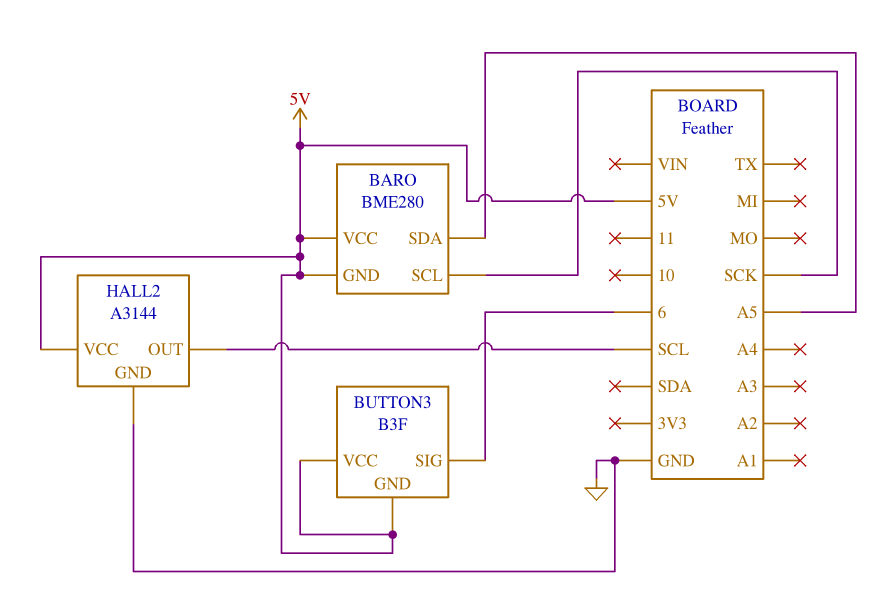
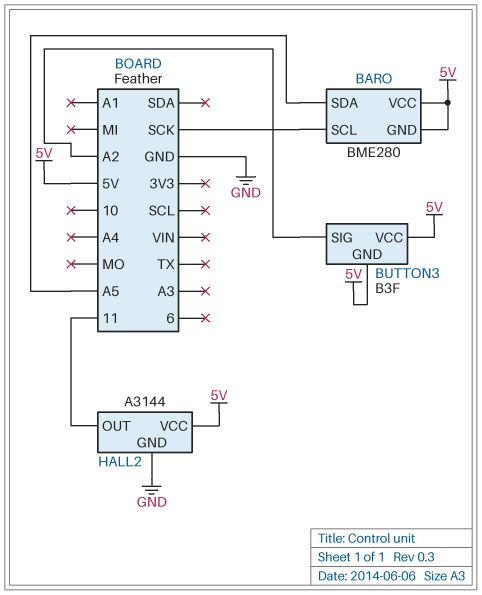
BUTTON3 pin SIG: 6 -> A2
HALL2 pin OUT: SCL -> 11

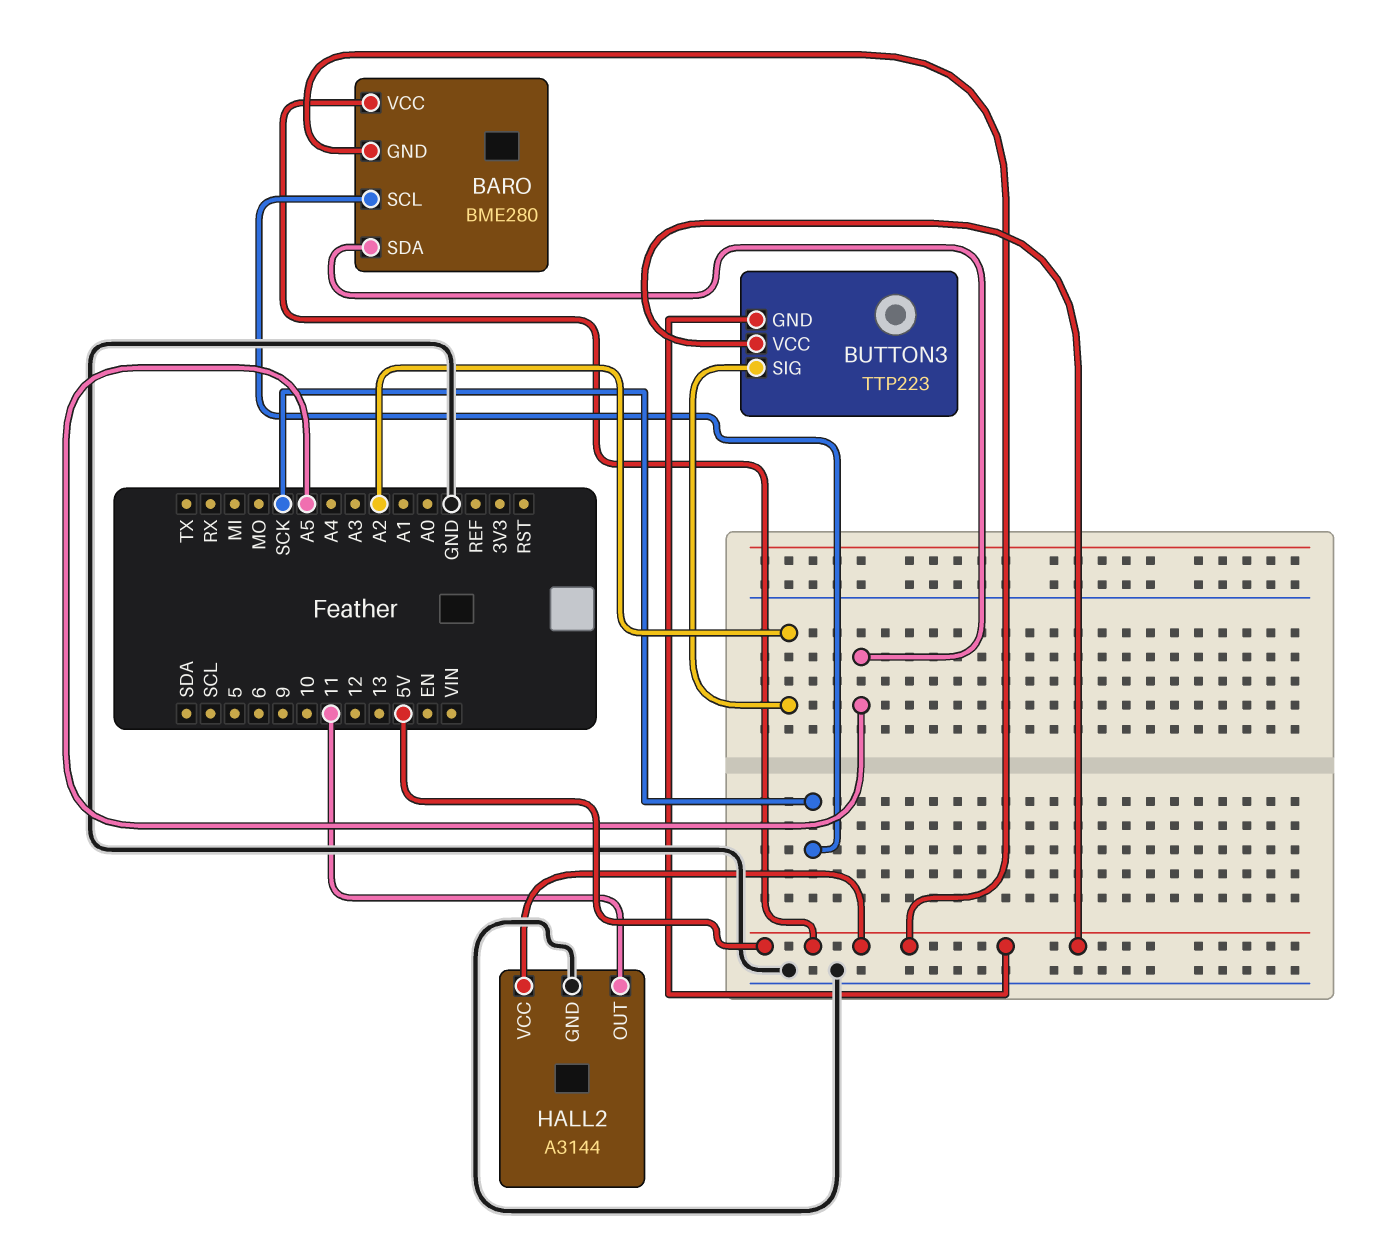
BUTTON3: B3F -> TTP223

